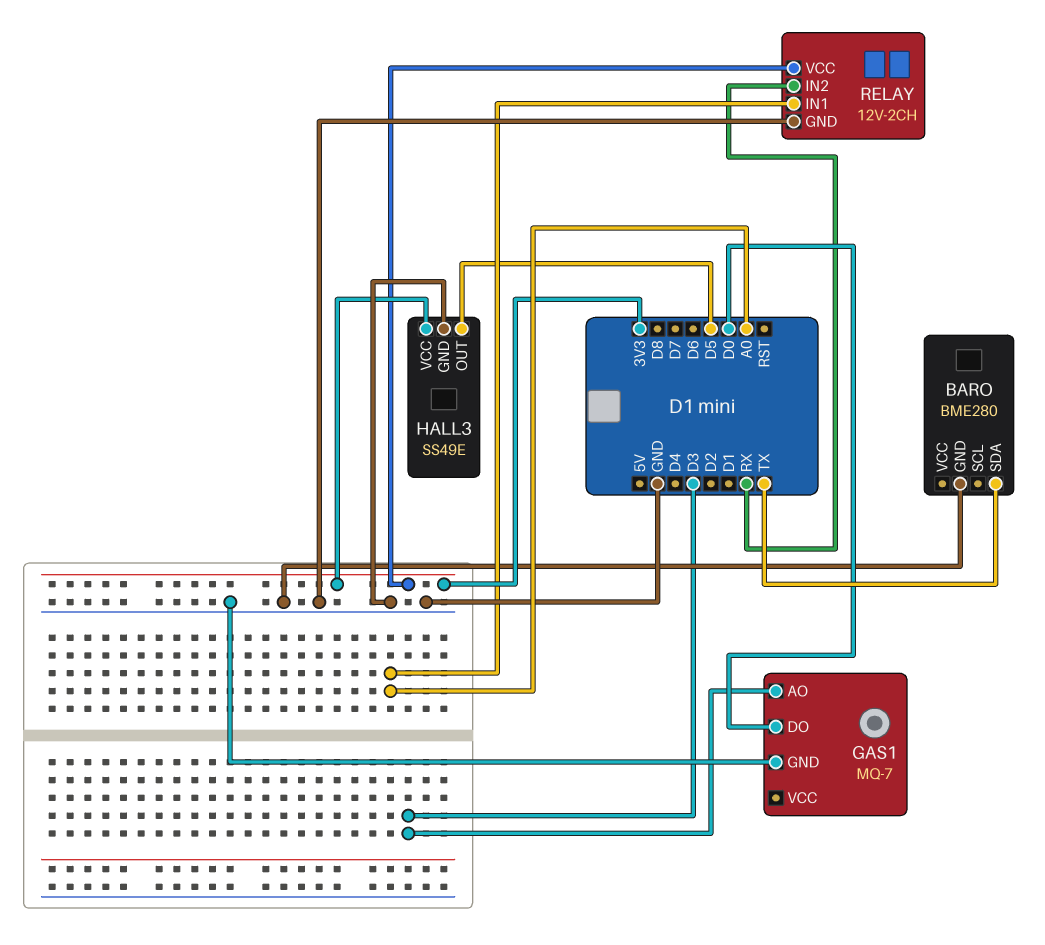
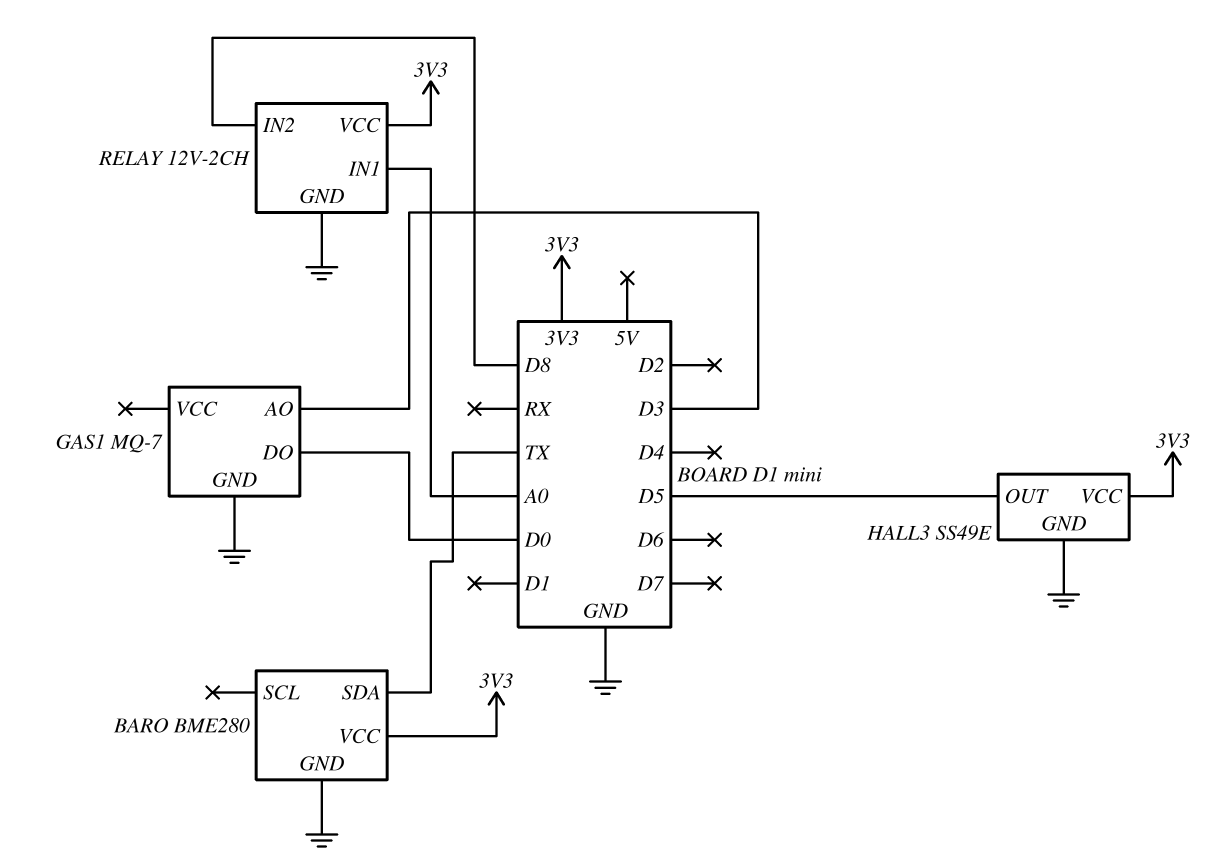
BARO pin VCC: none -> 3V3
RELAY pin IN2: RX -> D8

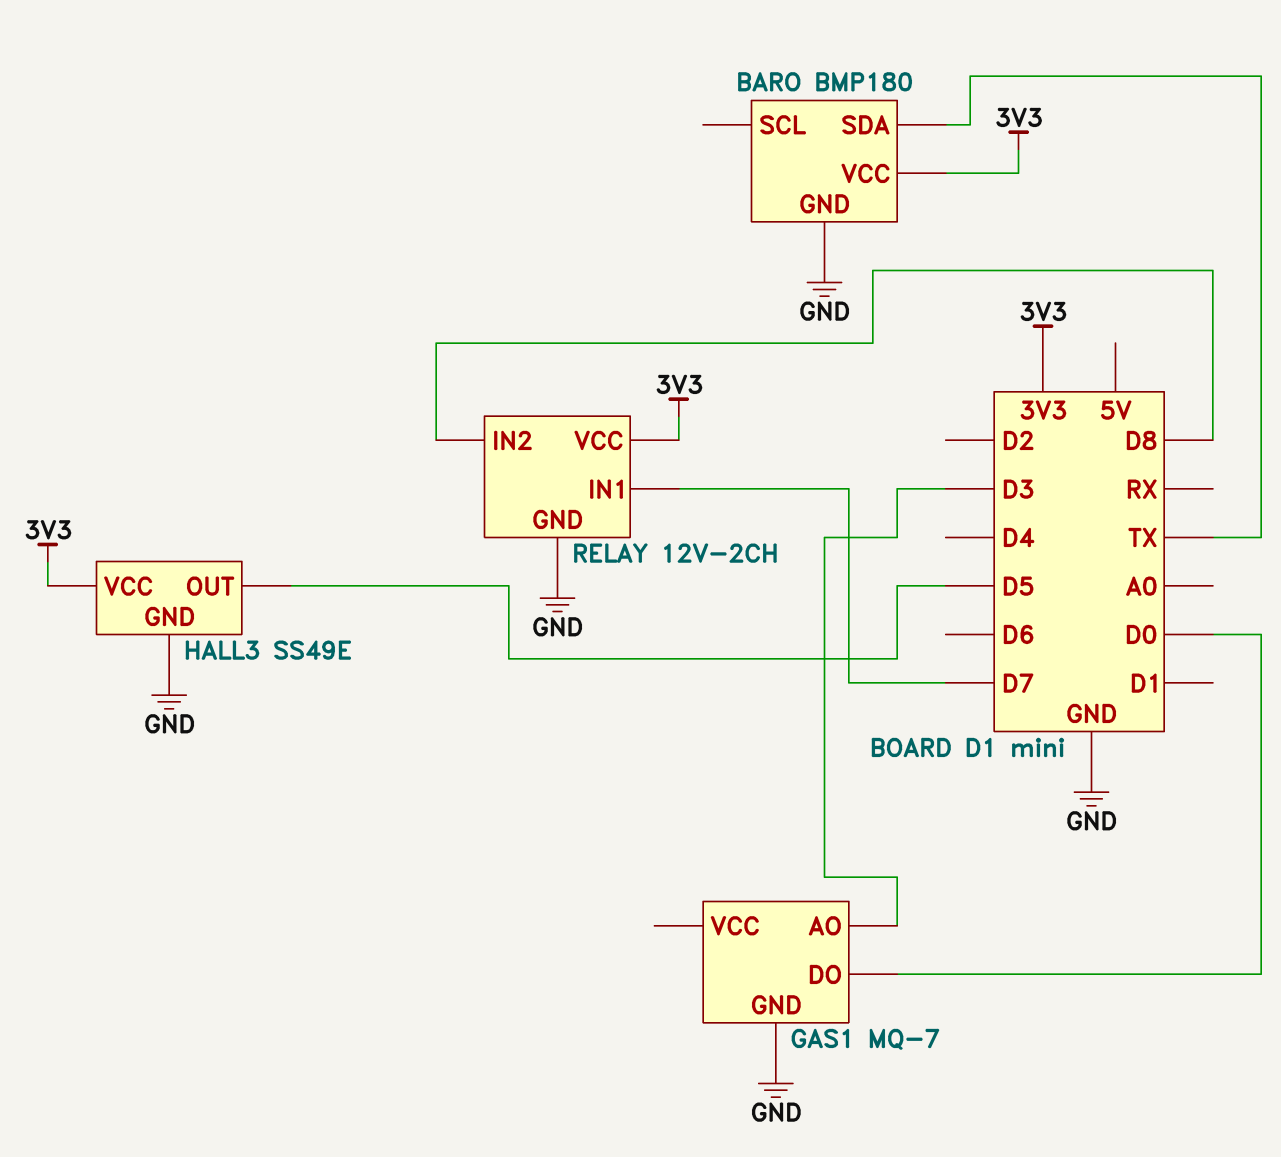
BARO: BME280 -> BMP180
RELAY pin IN1: A0 -> D7

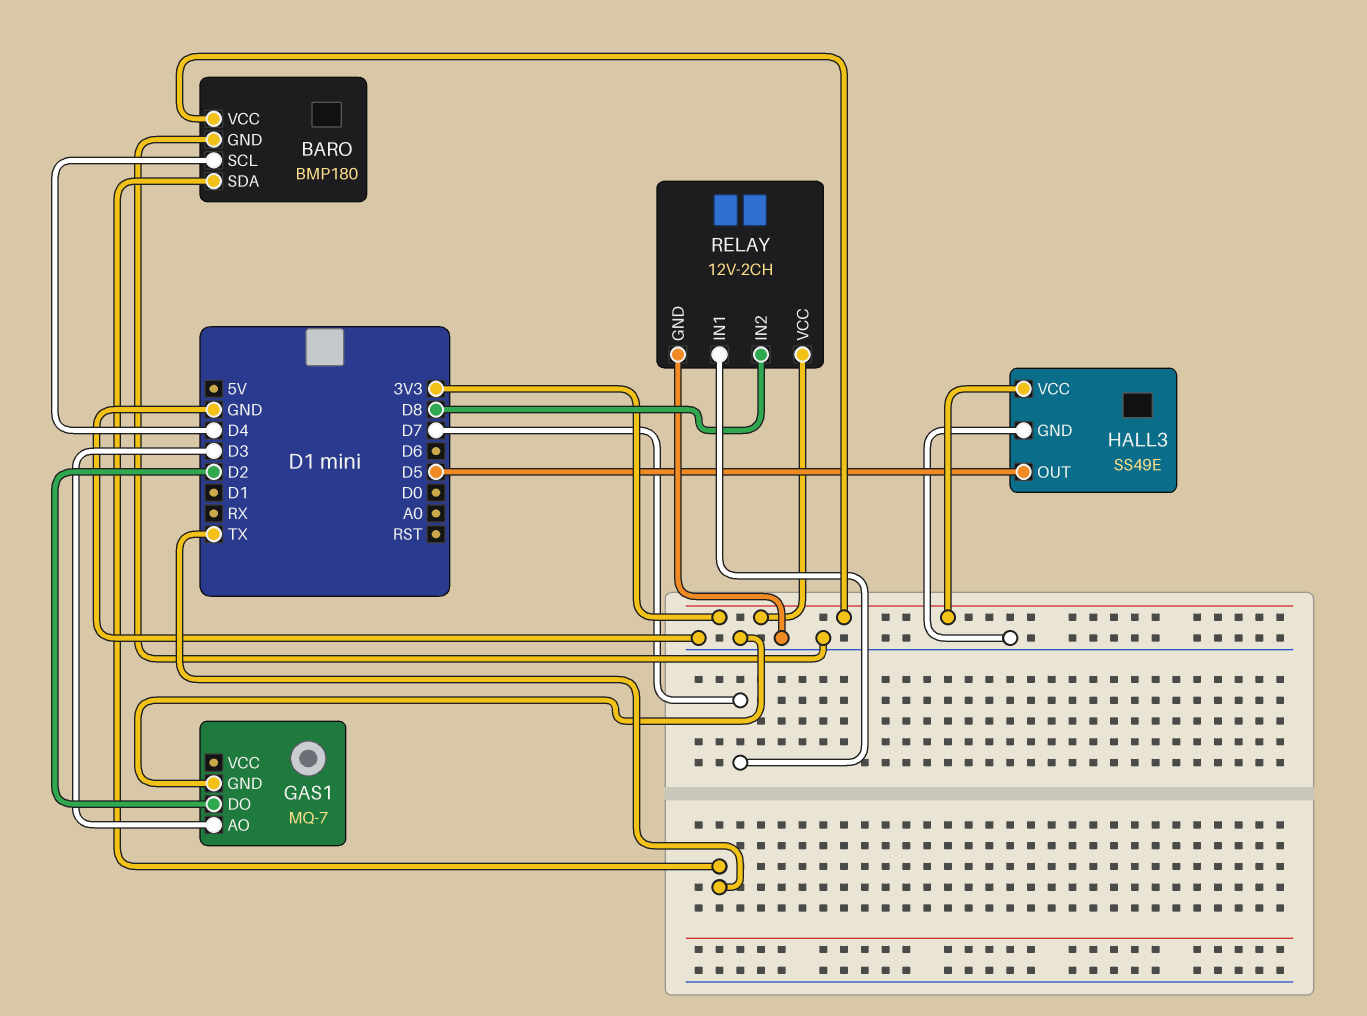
BARO pin SCL: none -> D4
GAS1 pin DO: D0 -> D2

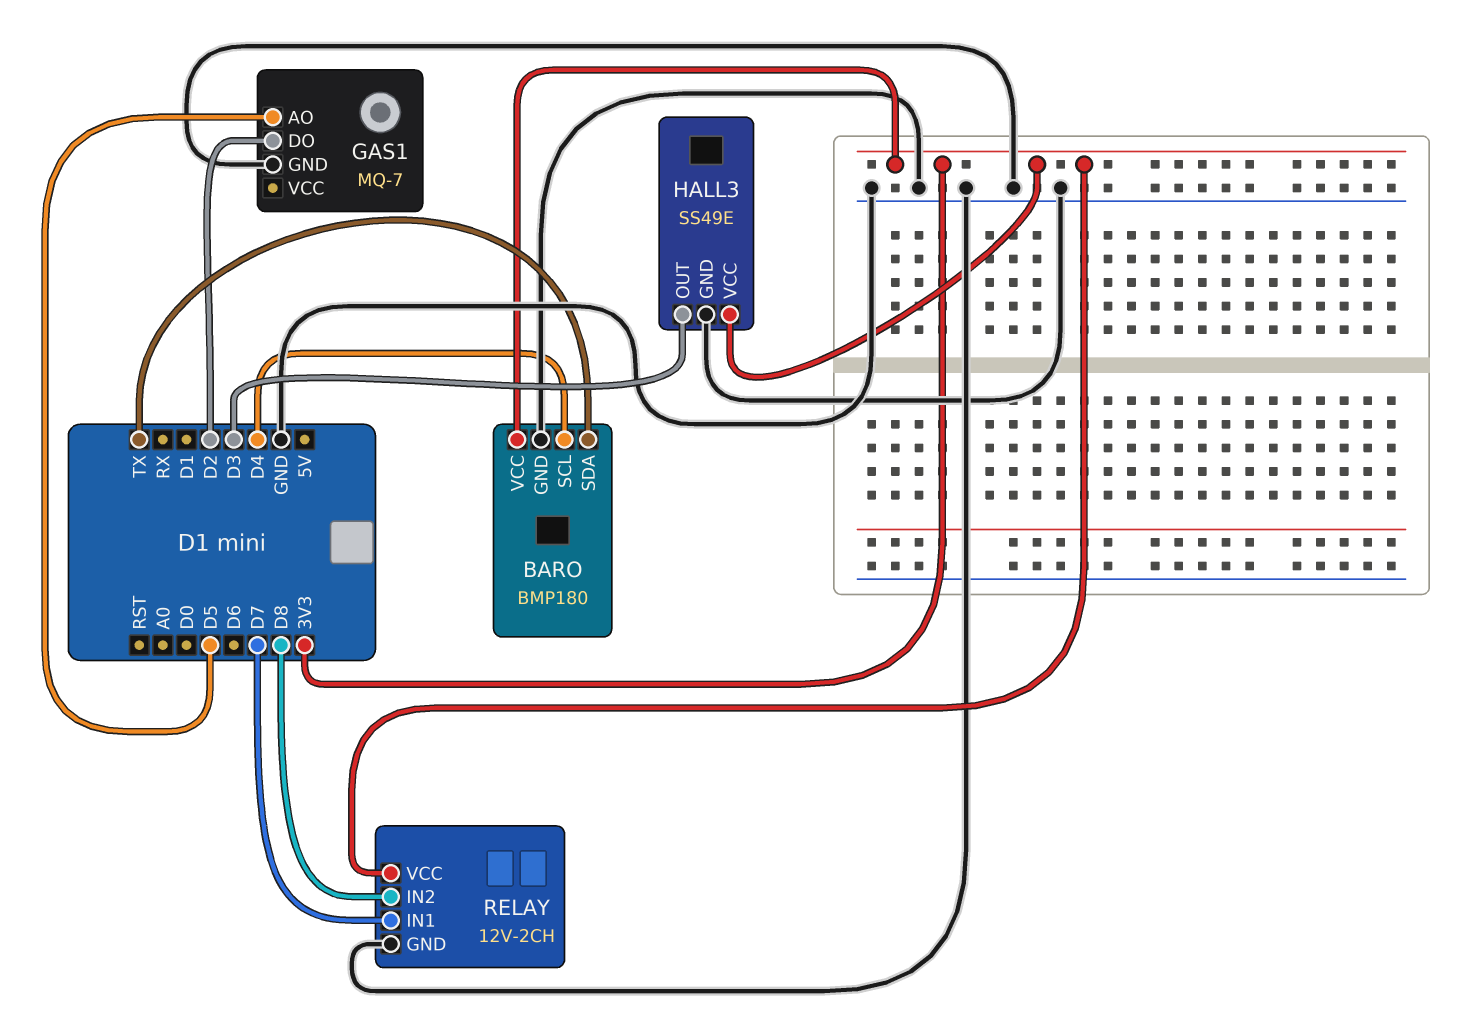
GAS1 pin AO: D3 -> D5
HALL3 pin OUT: D5 -> D3

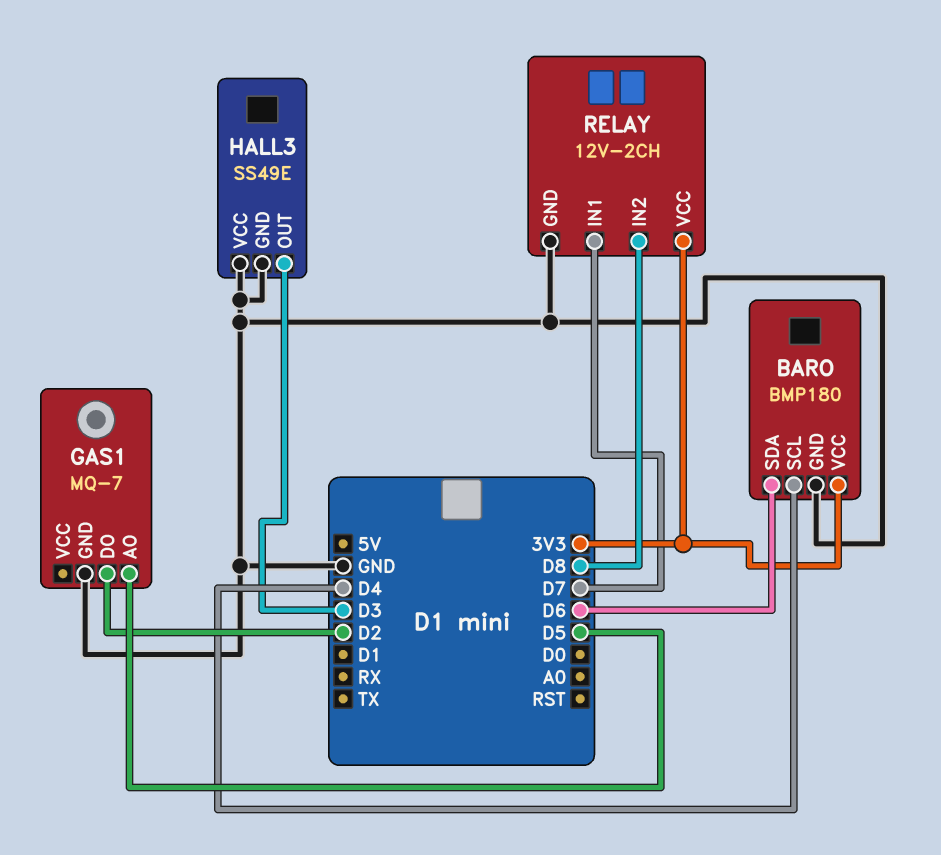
BARO pin SDA: TX -> D6
HALL3 pin VCC: 3V3 -> GND

